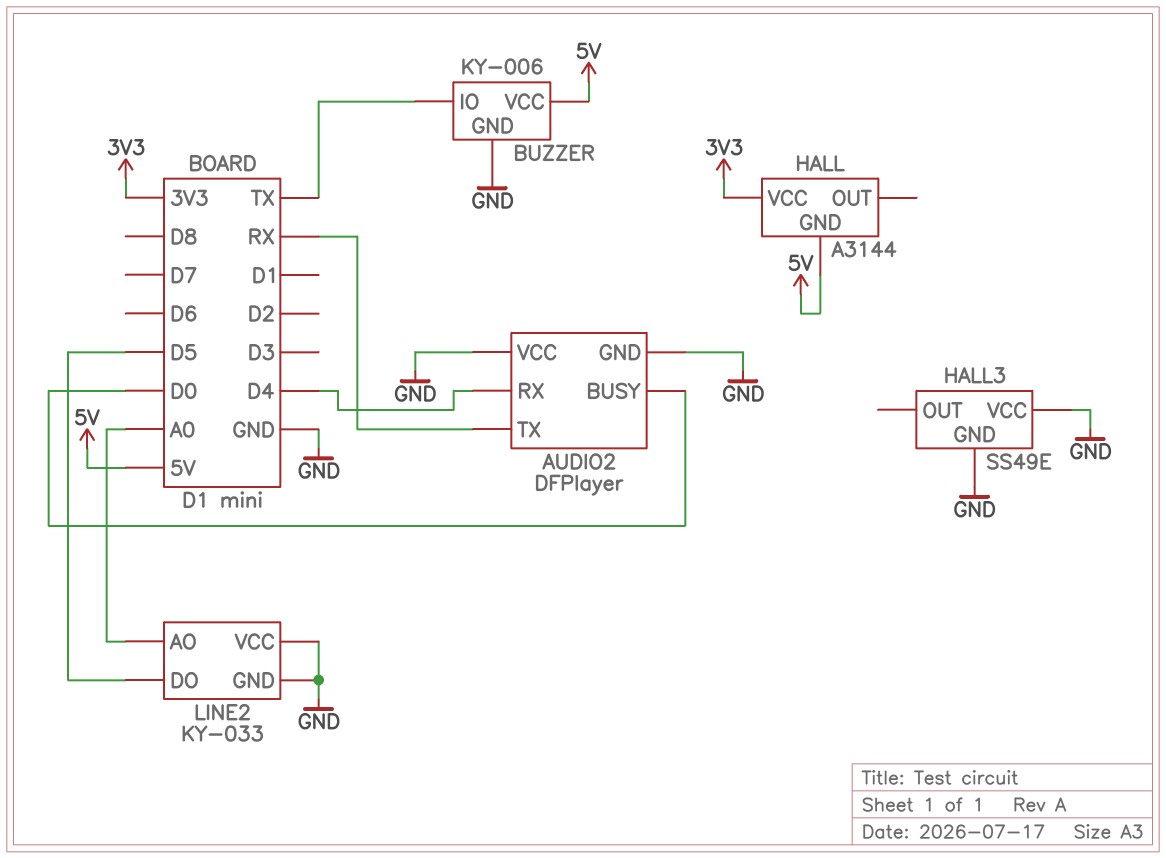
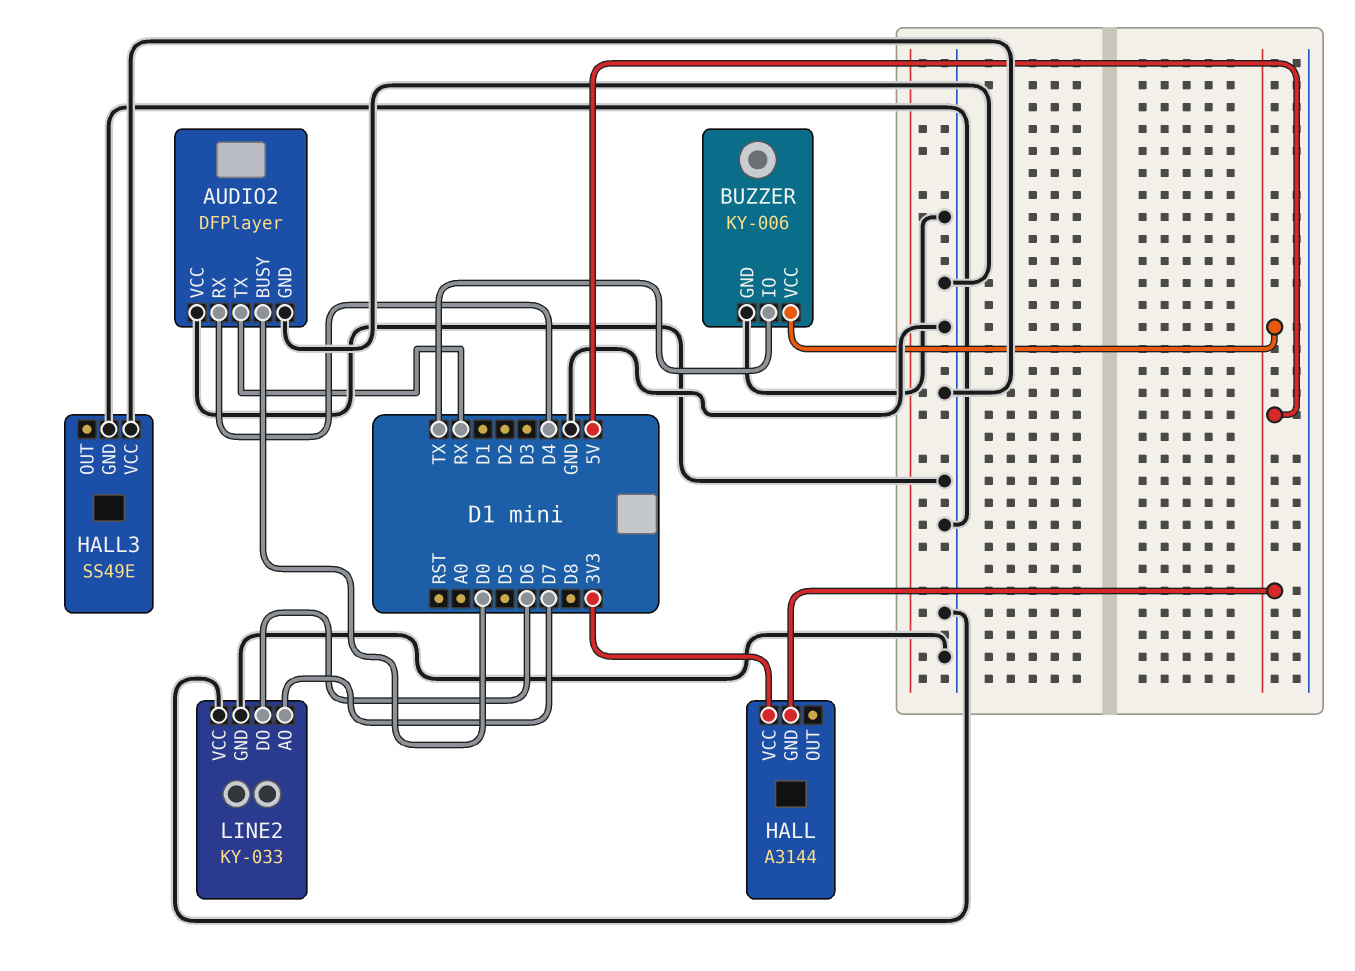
LINE2 pin AO: A0 -> D7
LINE2 pin DO: D5 -> D6

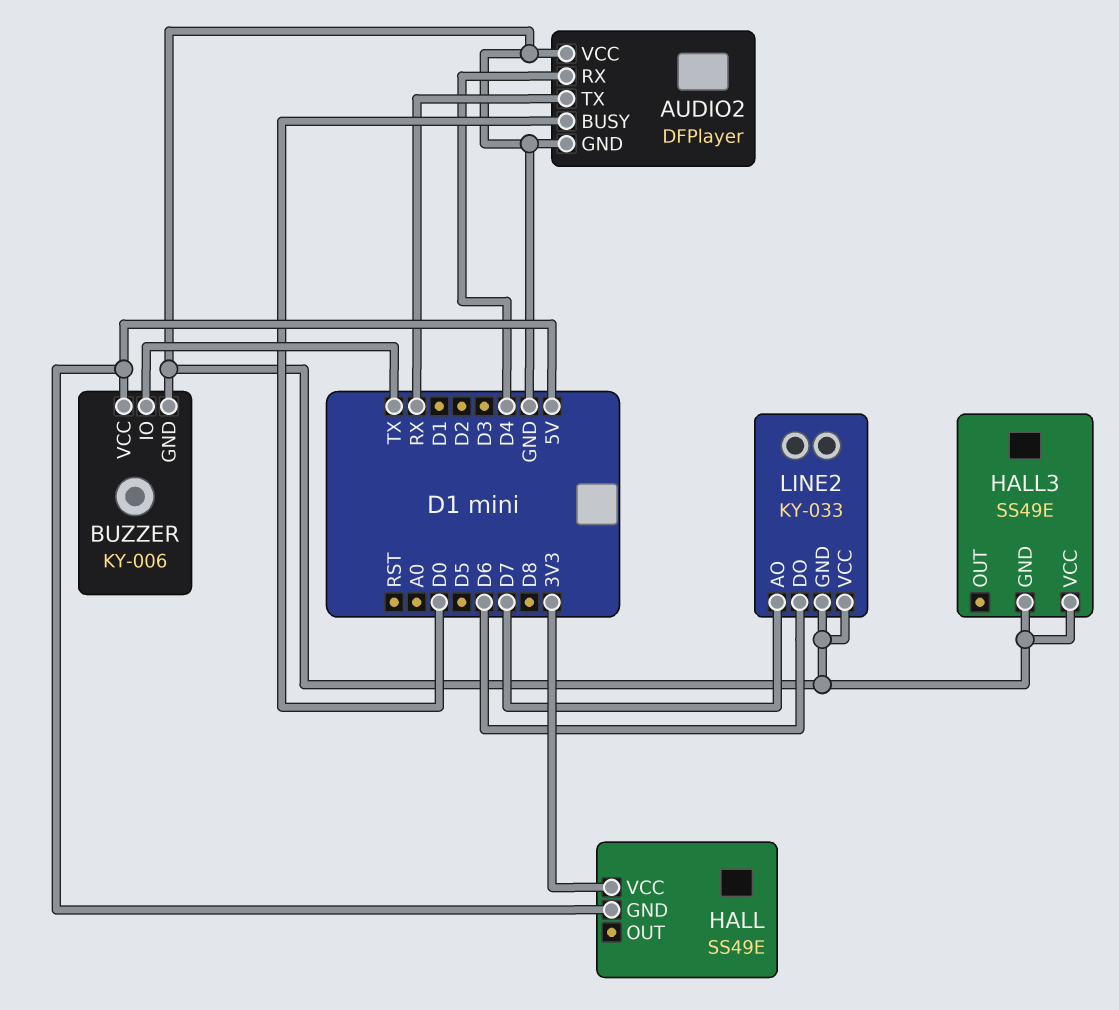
HALL: A3144 -> SS49E

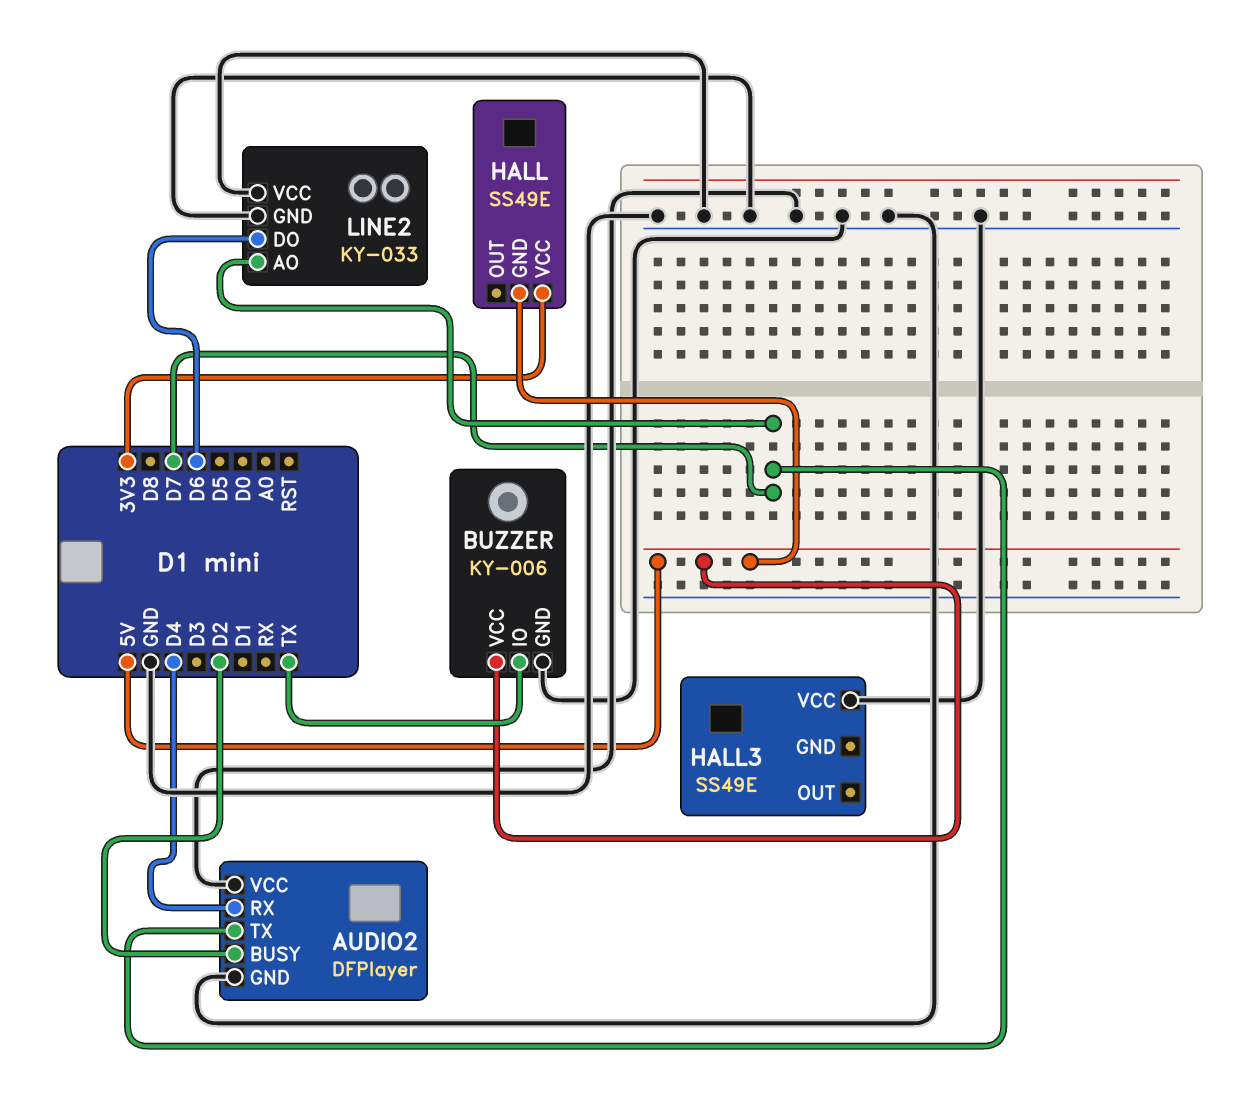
AUDIO2 pin BUSY: D0 -> D2
AUDIO2 pin TX: RX -> D7
HALL3 pin GND: GND -> none

